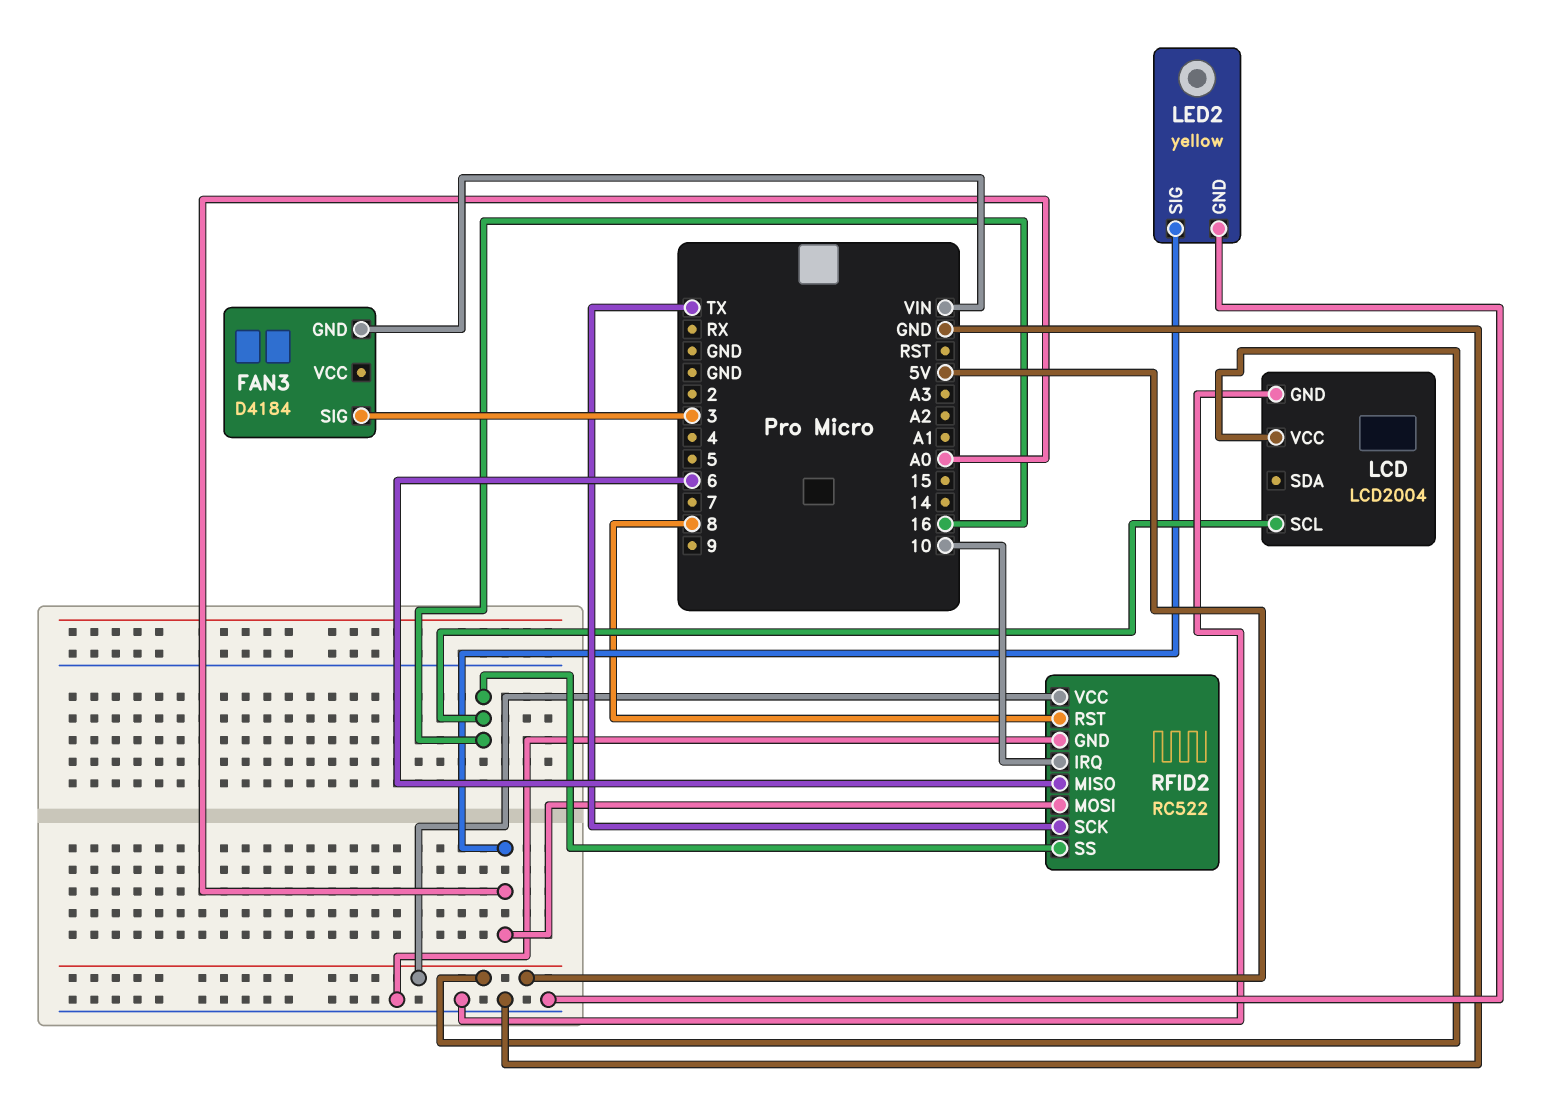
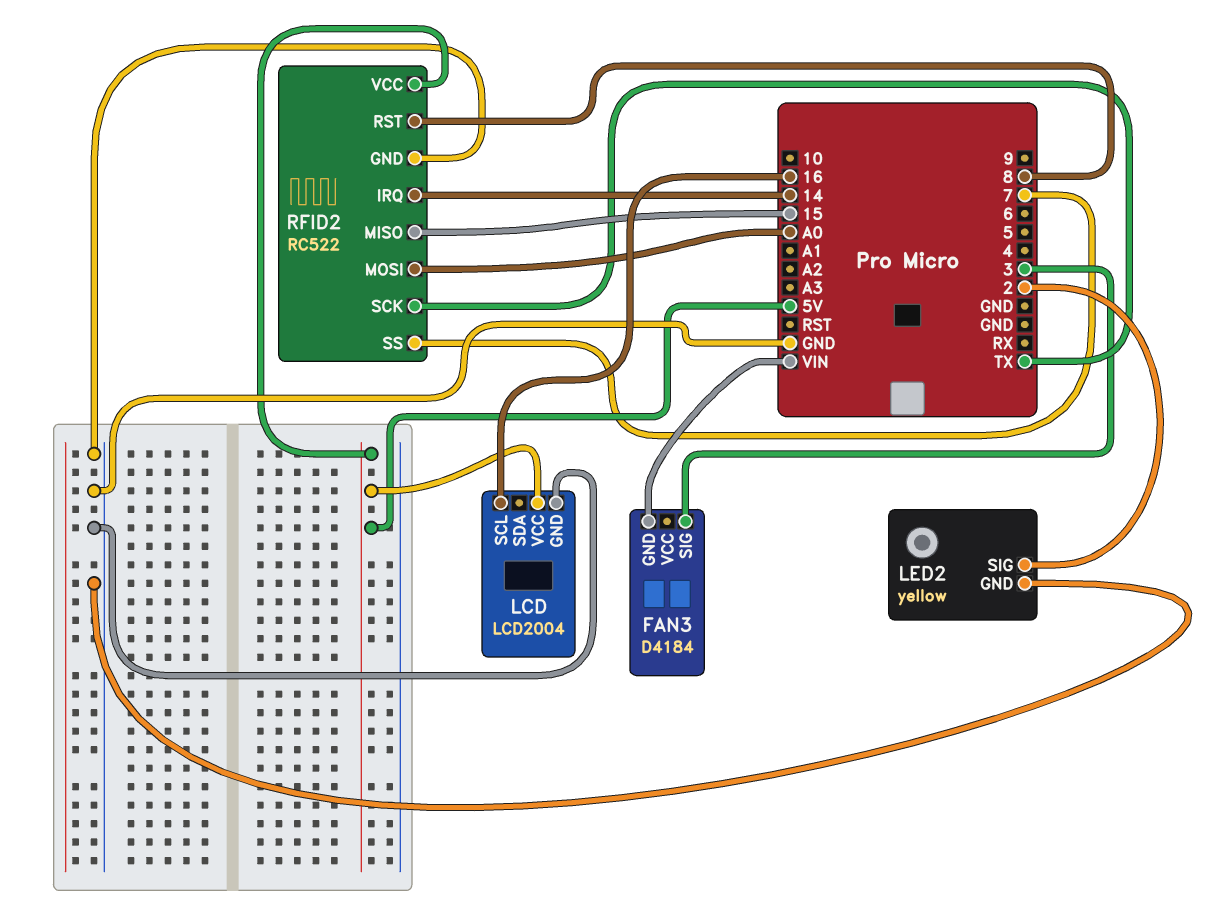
LED2 pin SIG: A0 -> 2
RFID2 pin IRQ: 10 -> 14
RFID2 pin MISO: 6 -> 15
RFID2 pin SS: 16 -> 7

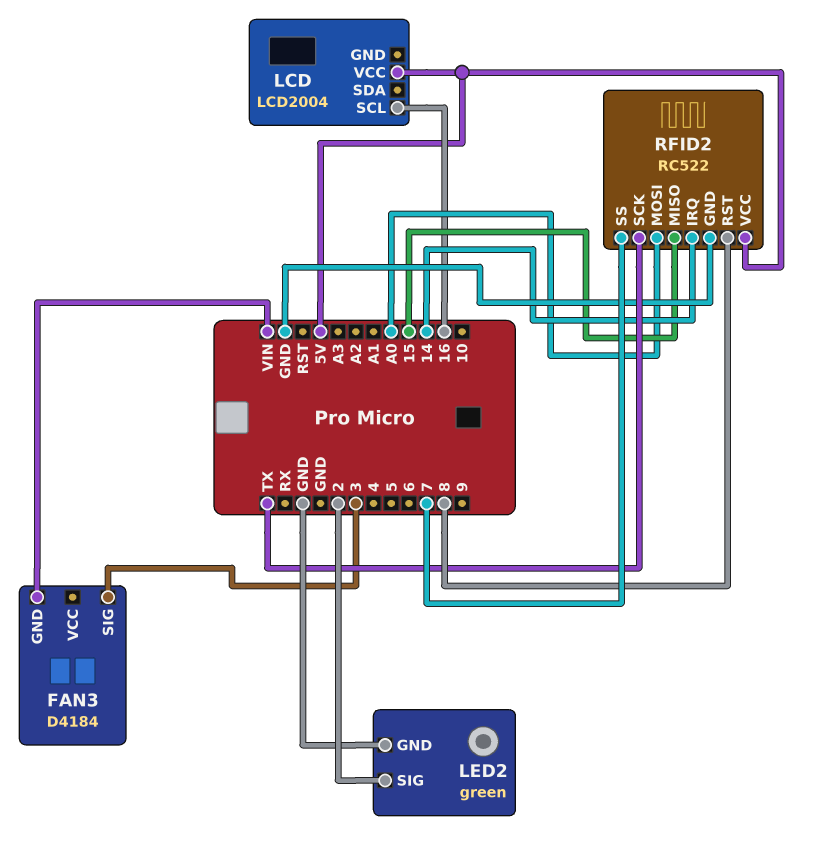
LCD pin GND: GND -> none
LED2: yellow -> green

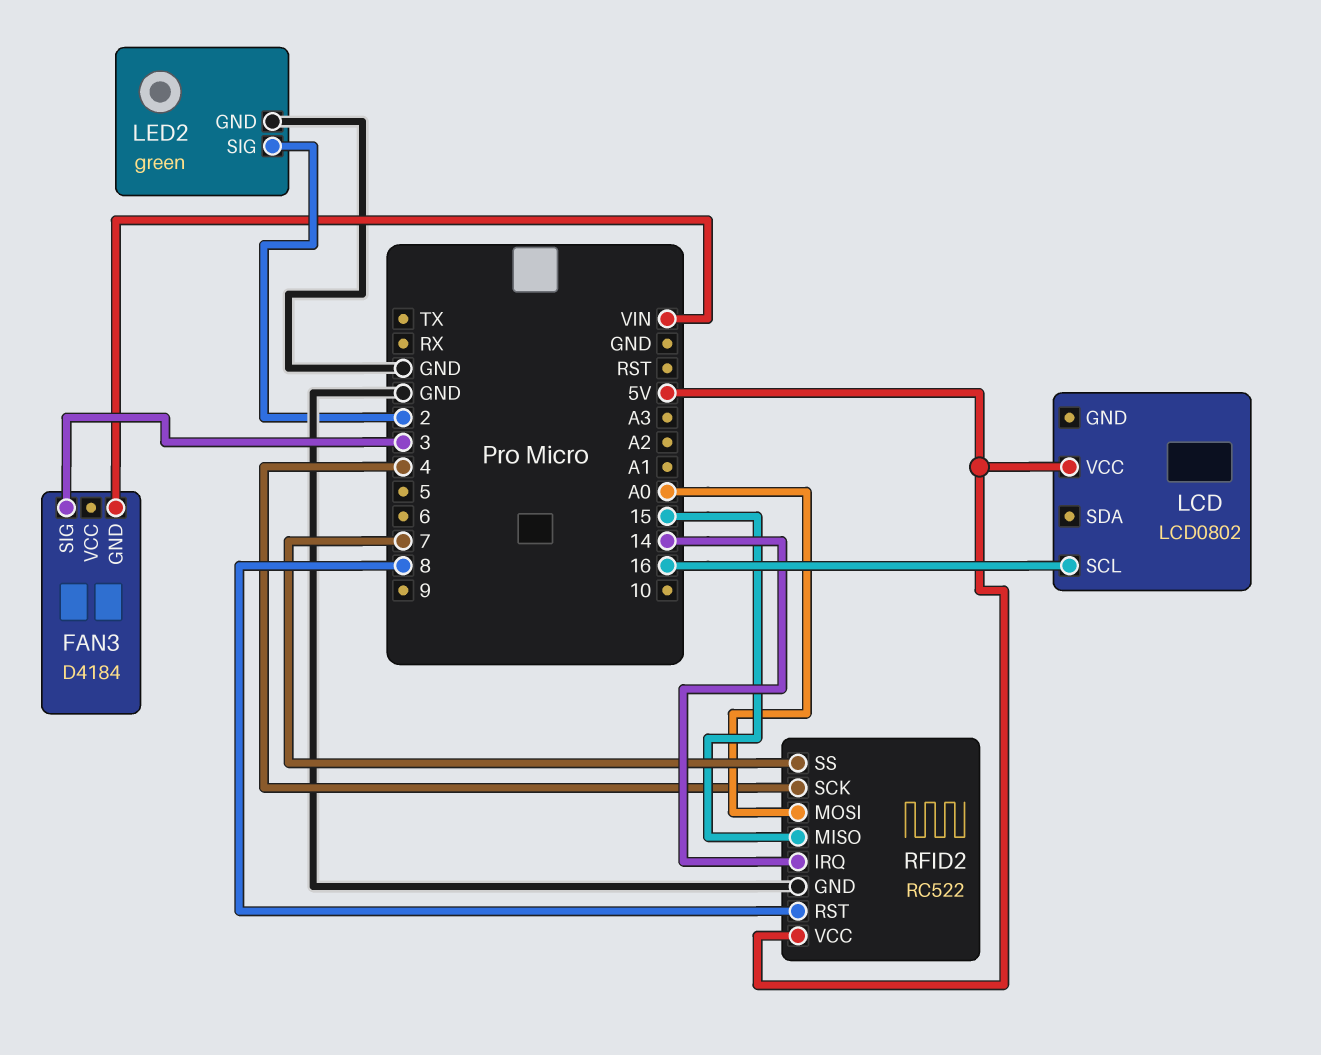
LCD: LCD2004 -> LCD0802
RFID2 pin SCK: TX -> 4

